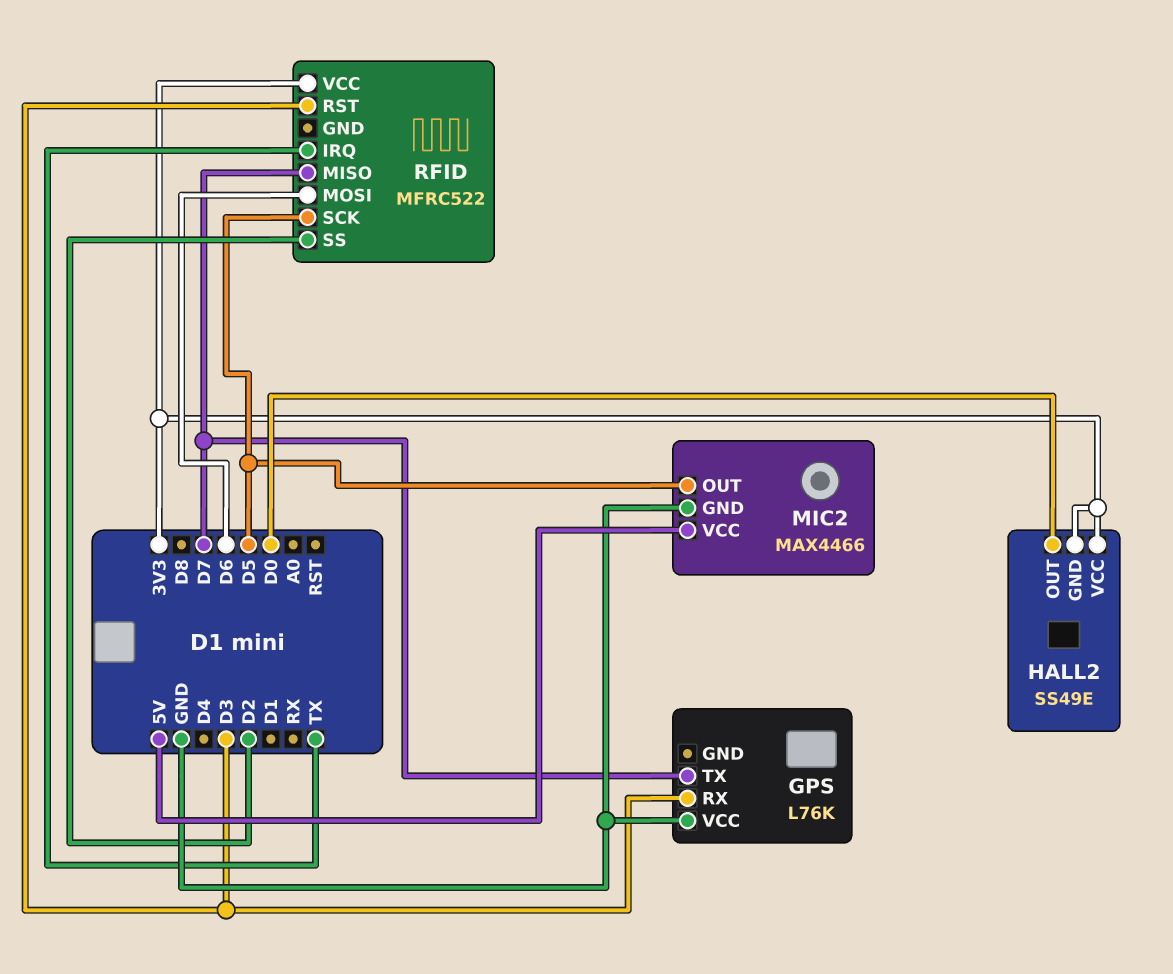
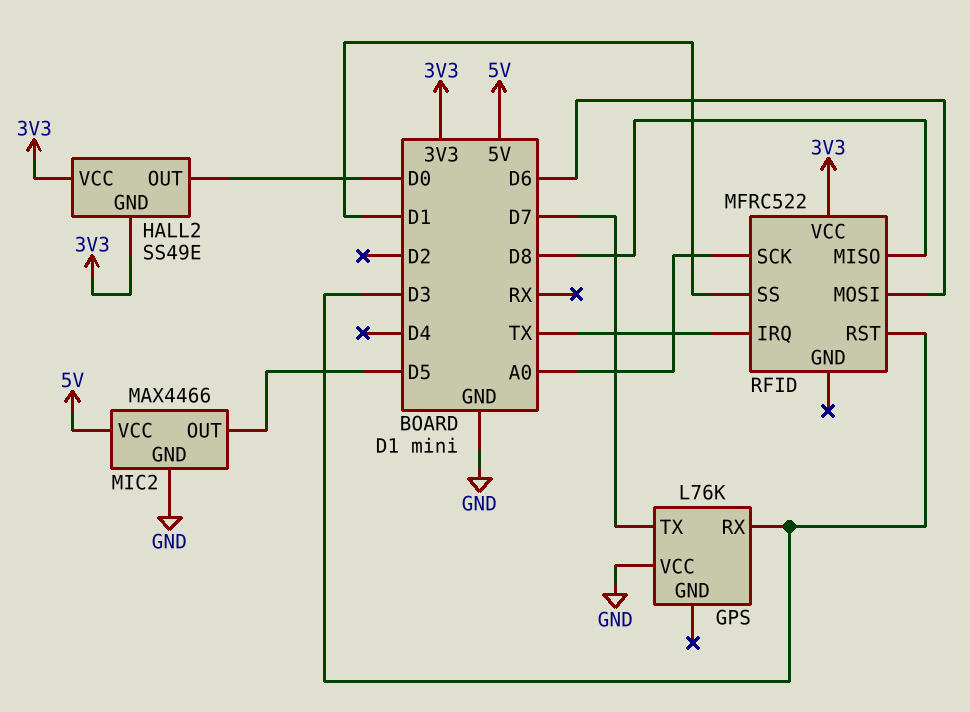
RFID pin MISO: D7 -> D8
RFID pin SCK: D5 -> A0
RFID pin SS: D2 -> D1

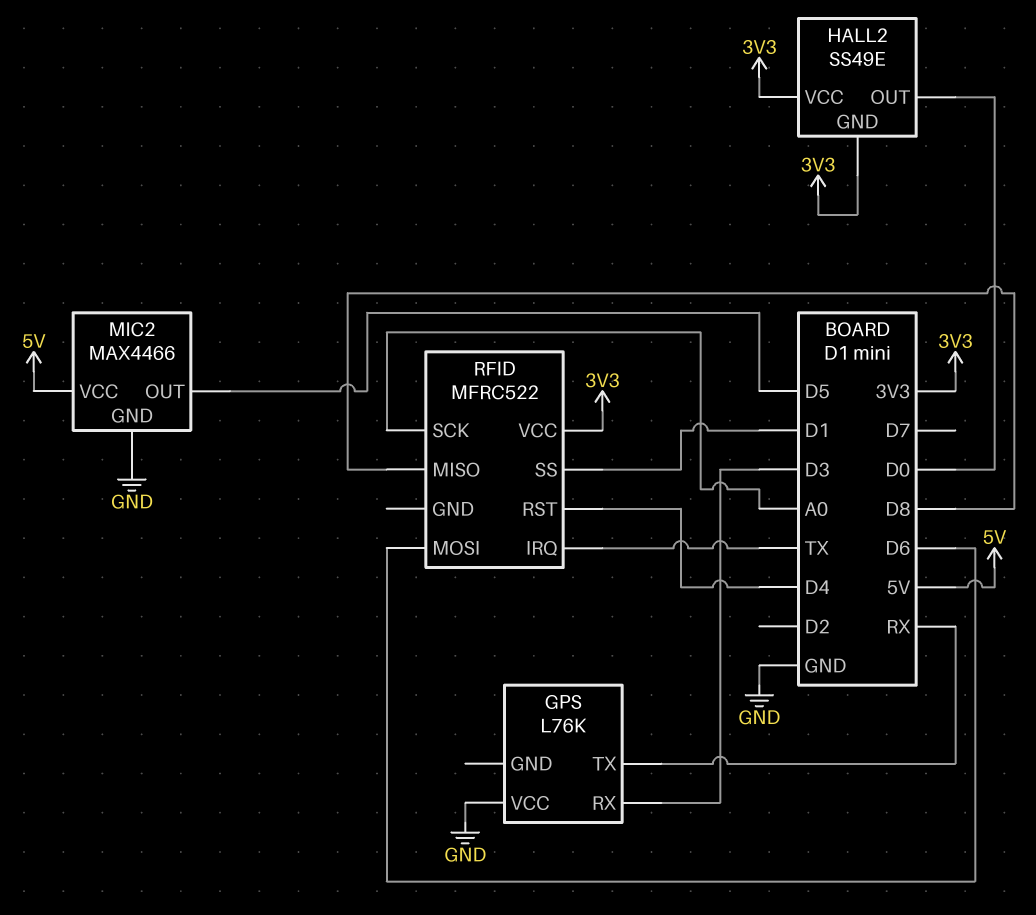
GPS pin TX: D7 -> RX
RFID pin RST: D3 -> D4

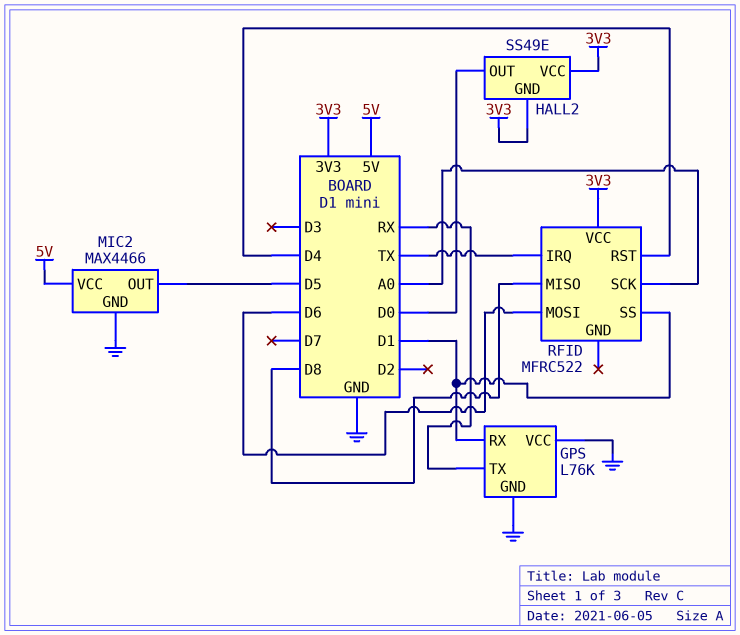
GPS pin GND: none -> GND
GPS pin RX: D3 -> D1

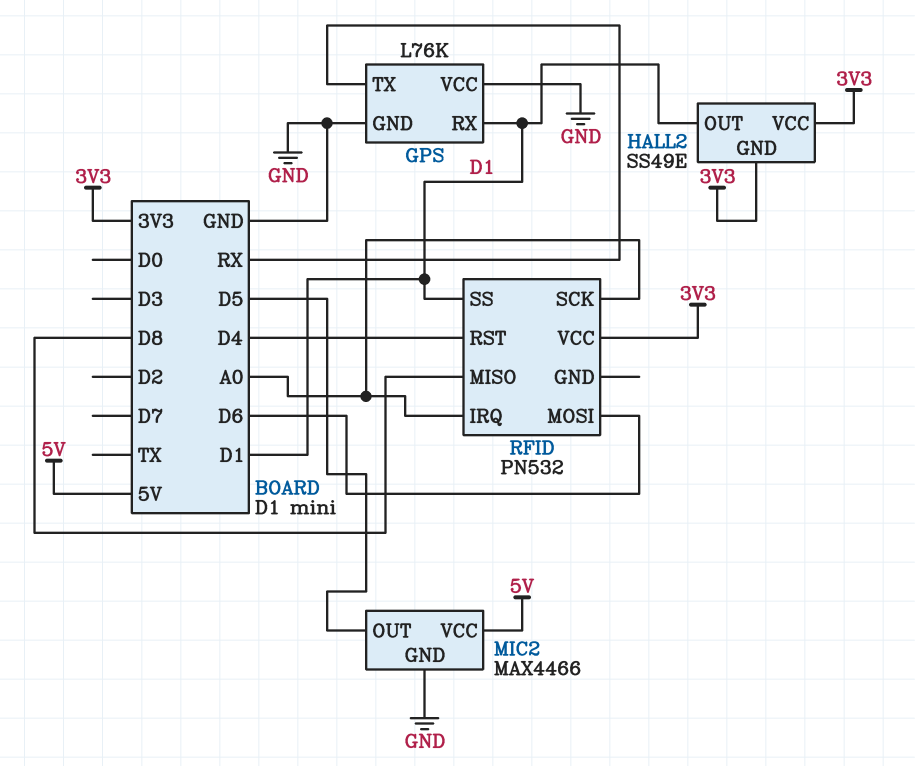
HALL2 pin OUT: D0 -> D1
RFID: MFRC522 -> PN532
RFID pin IRQ: TX -> A0

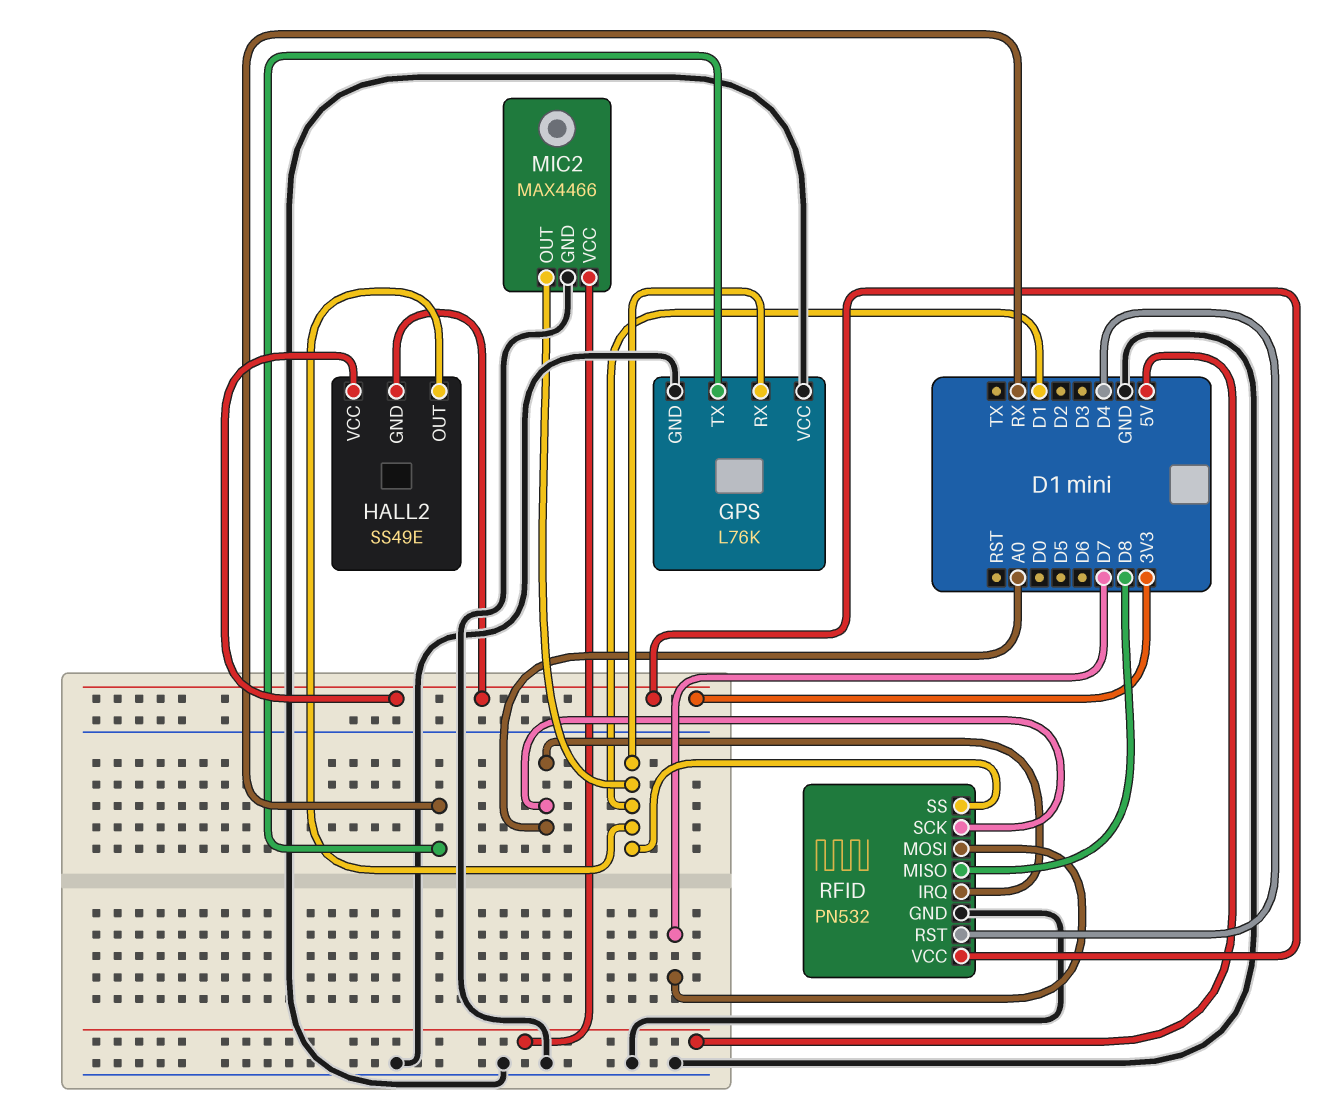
MIC2 pin OUT: D5 -> D1
RFID pin GND: none -> GND
RFID pin MOSI: D6 -> D7

